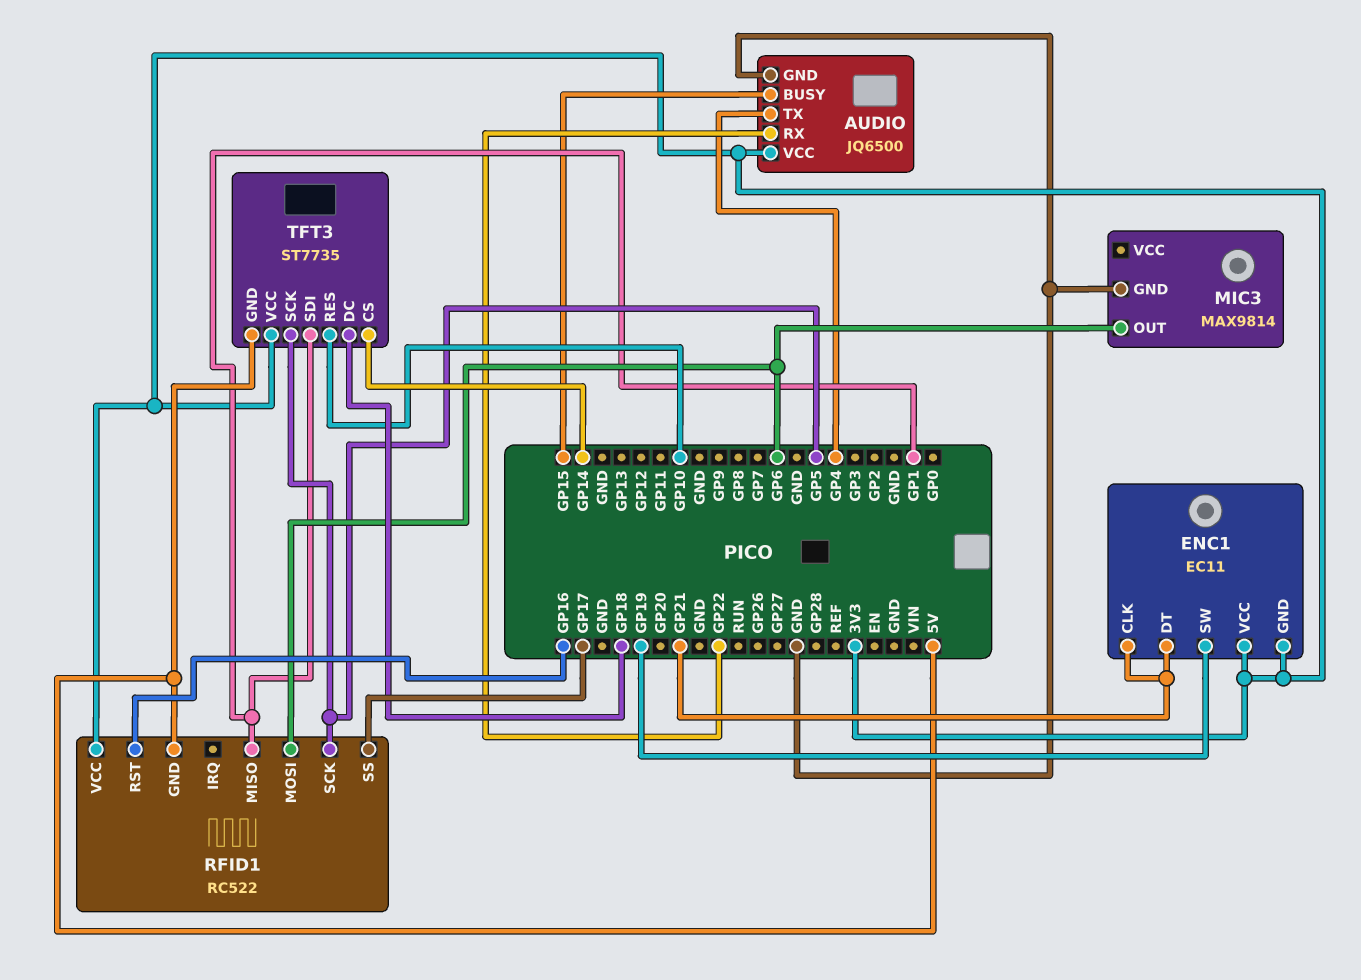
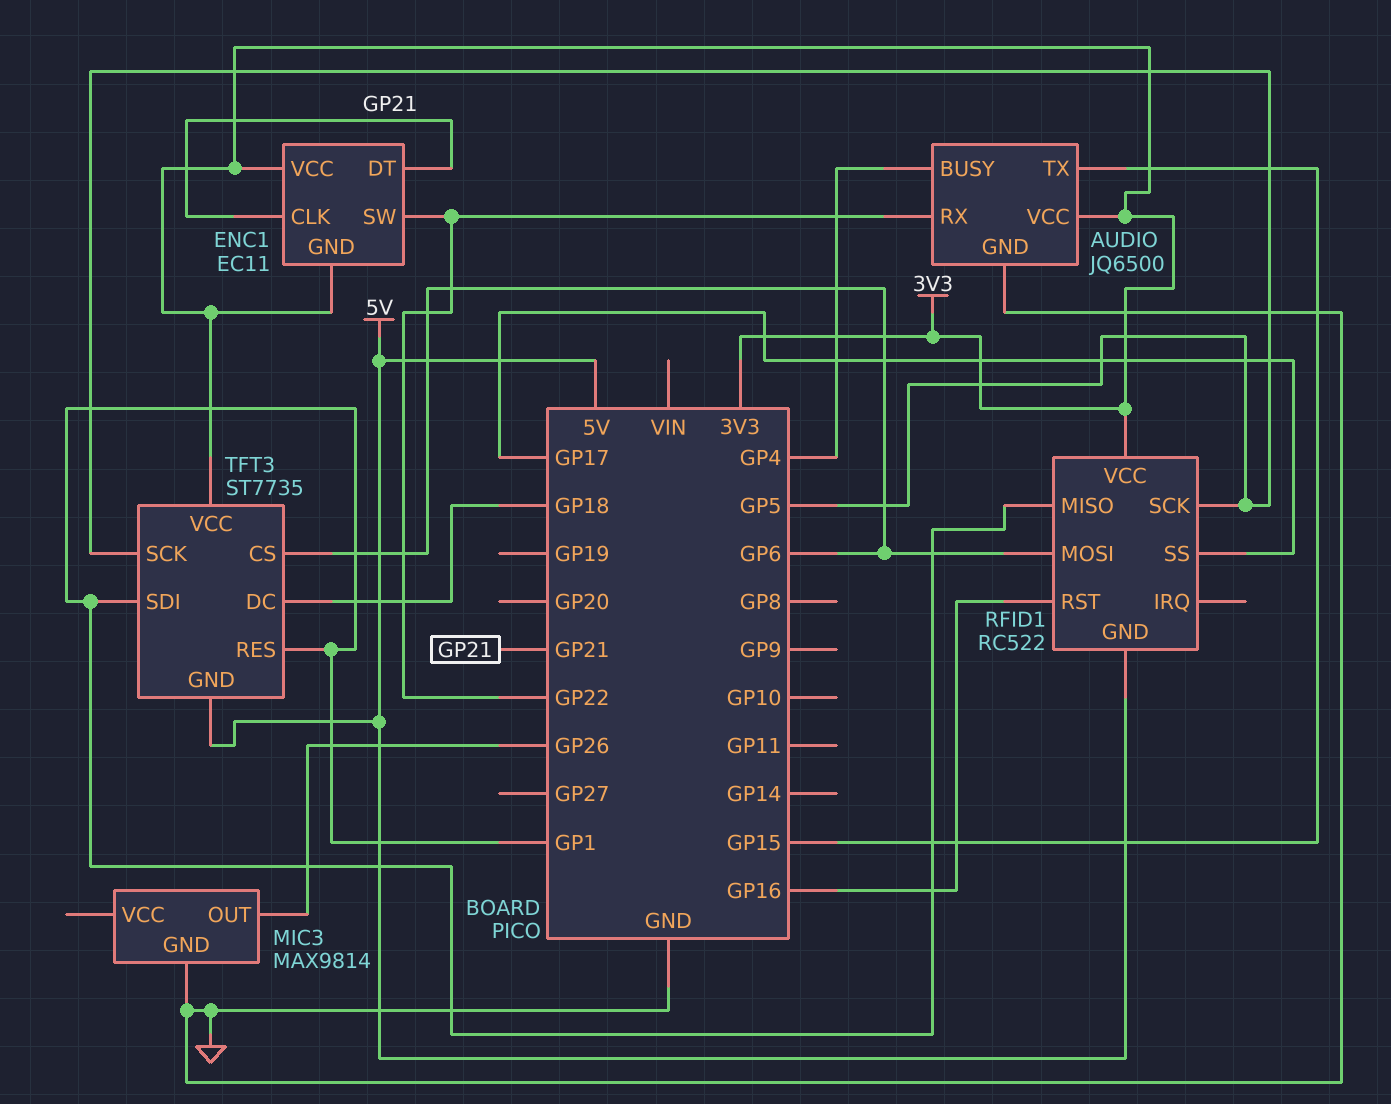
AUDIO pin BUSY: GP15 -> GP4
AUDIO pin TX: GP4 -> GP15
ENC1 pin SW: GP19 -> GP22
MIC3 pin OUT: GP6 -> GP26
TFT3 pin CS: GP14 -> GP6
TFT3 pin RES: GP10 -> GP1

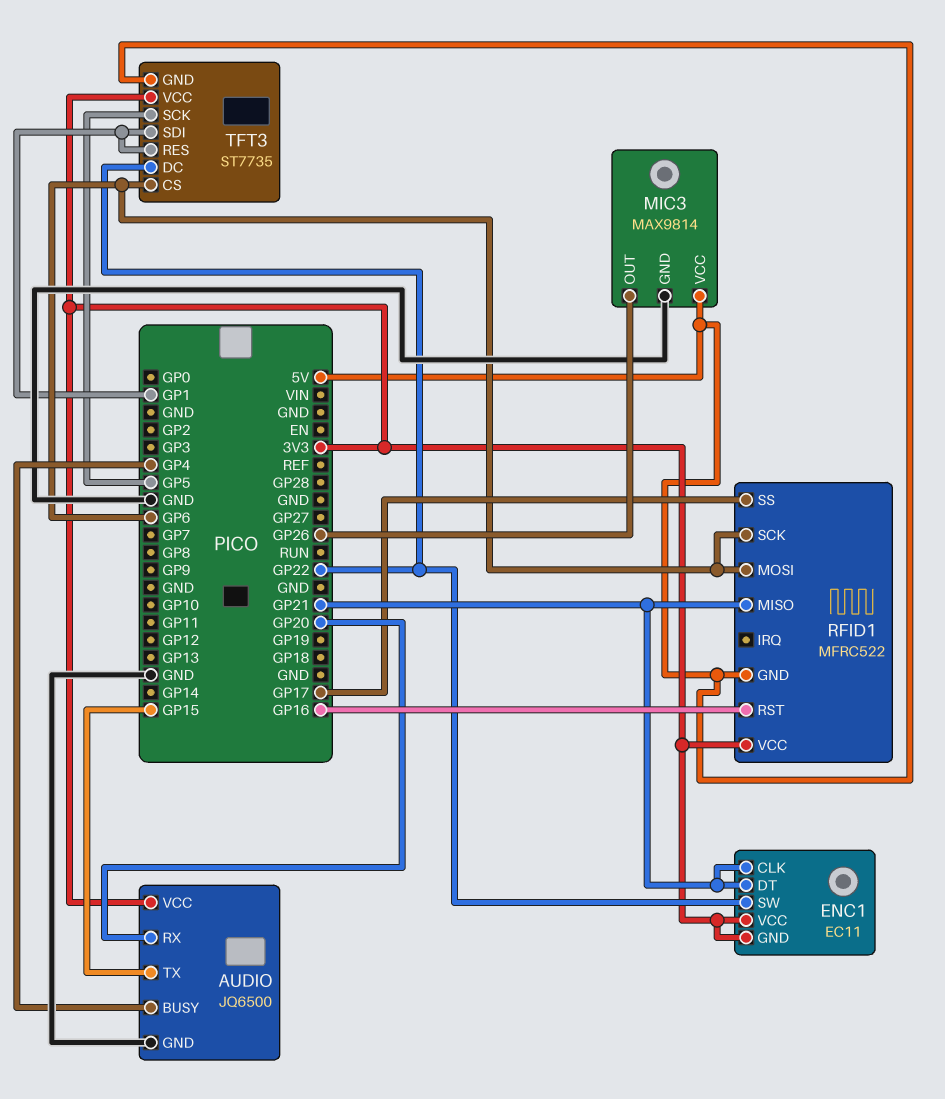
AUDIO pin RX: GP22 -> GP20
MIC3 pin VCC: none -> 5V
RFID1: RC522 -> MFRC522
RFID1 pin MISO: GP1 -> GP21
RFID1 pin SCK: GP5 -> GP6
TFT3 pin DC: GP18 -> GP22

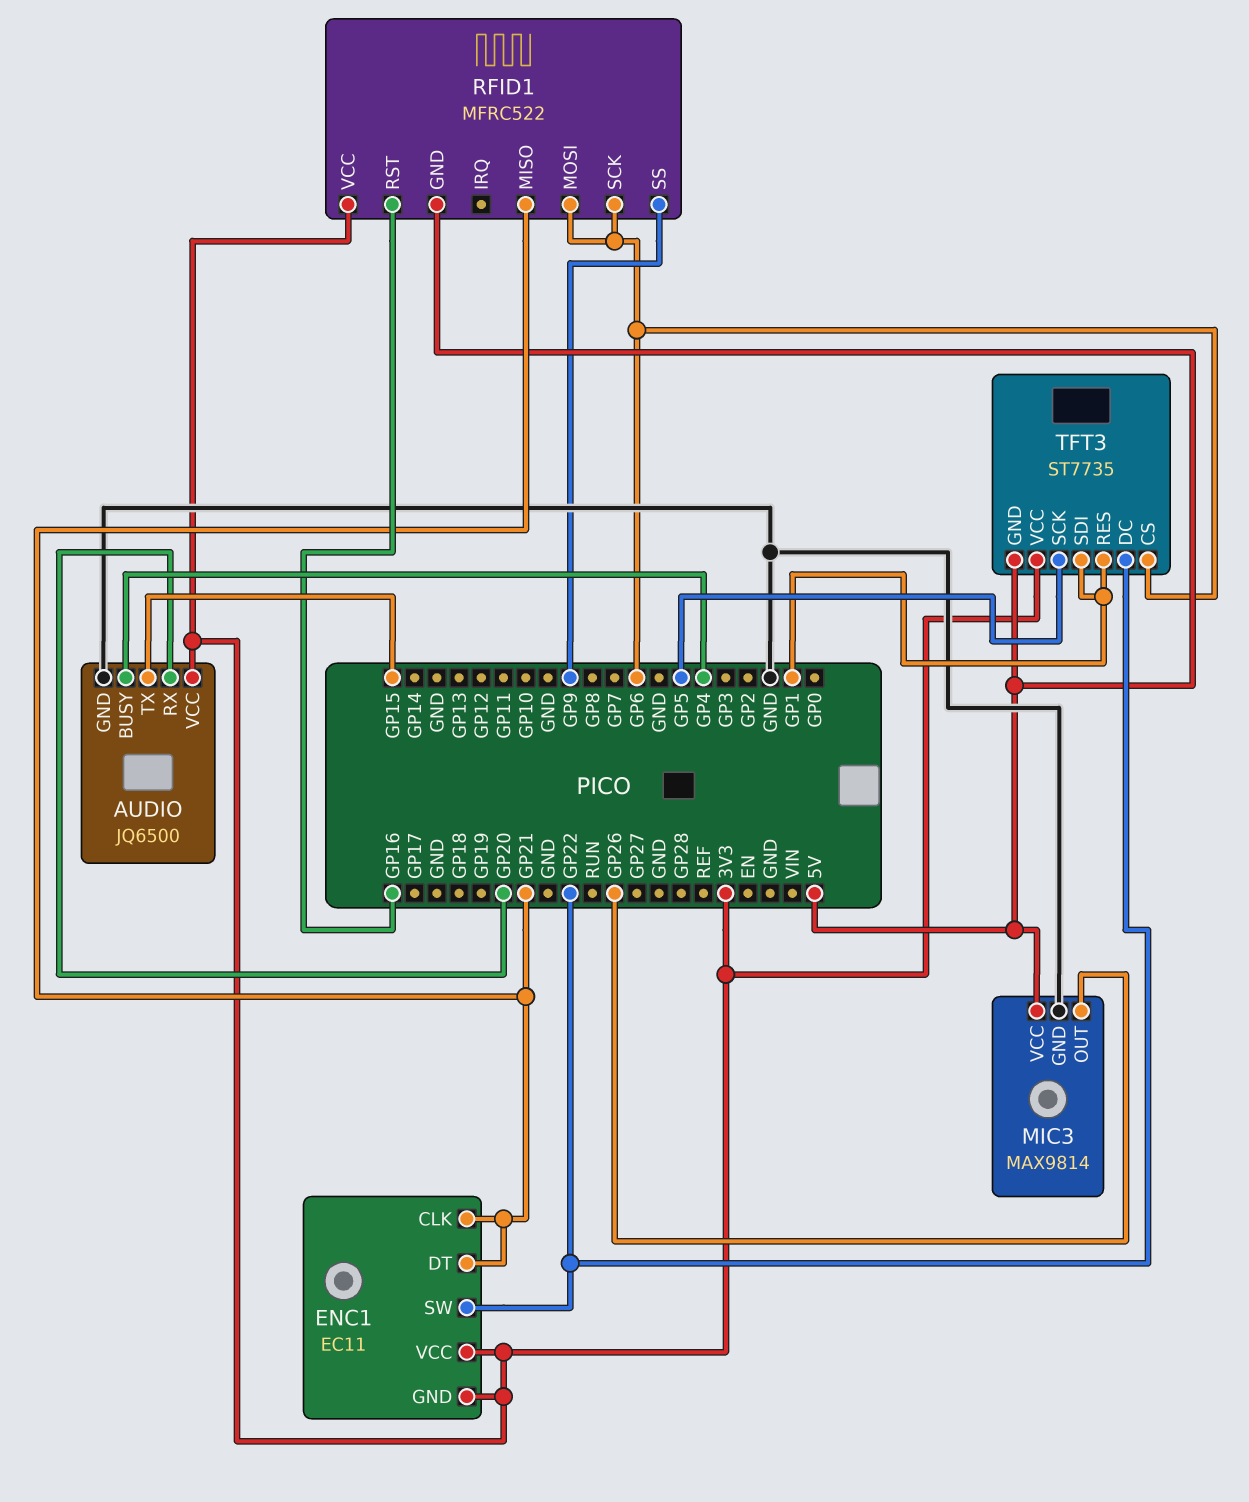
RFID1 pin SS: GP17 -> GP9

